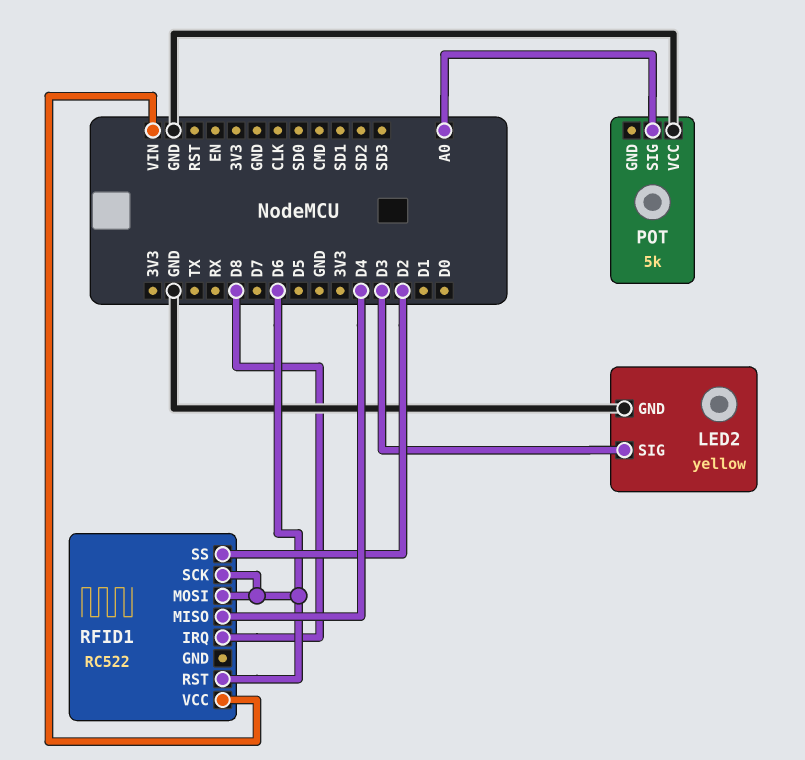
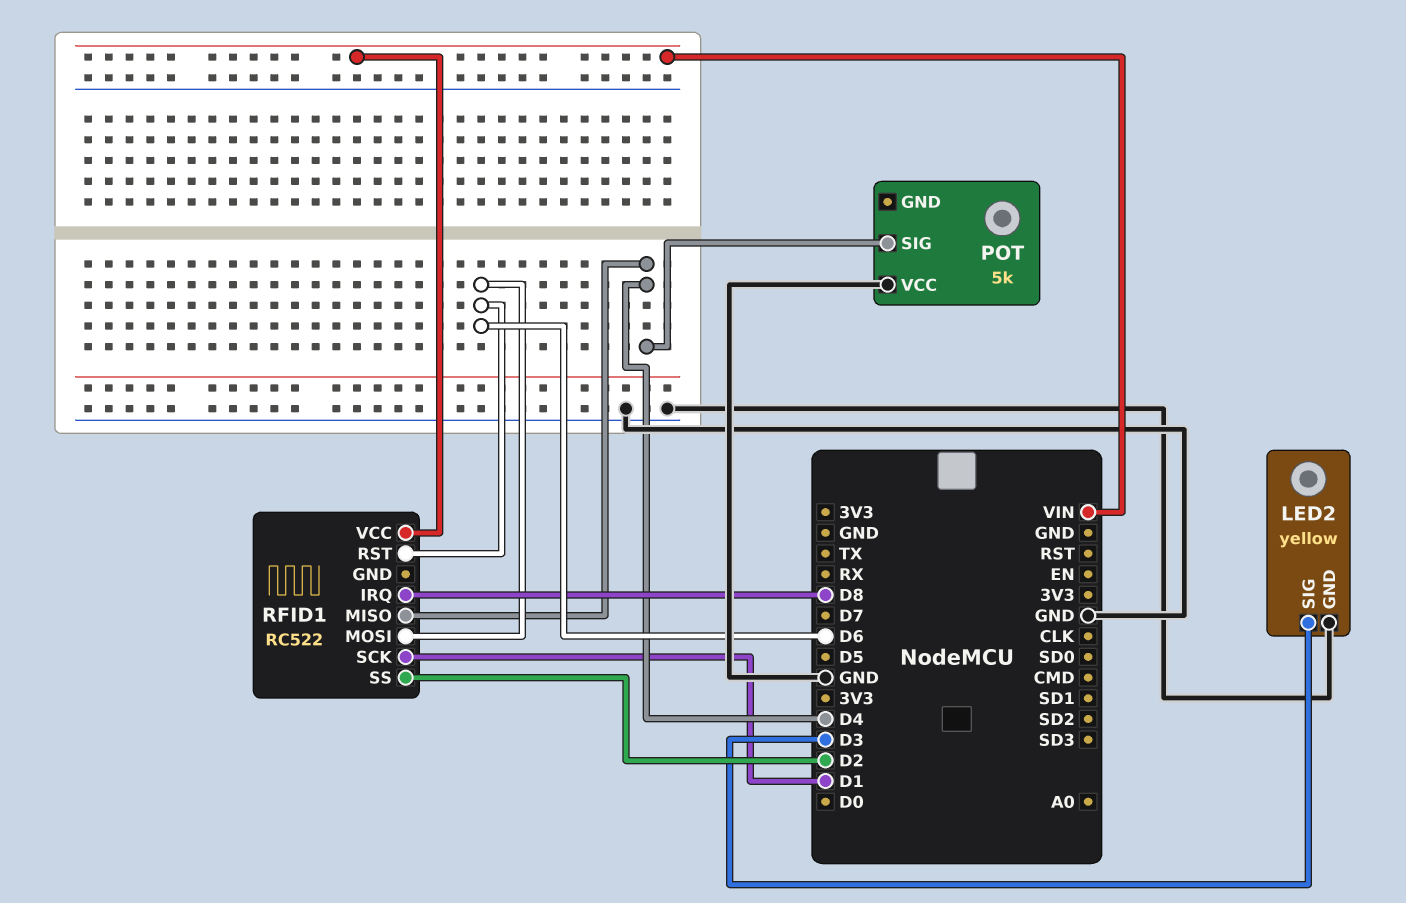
POT pin SIG: A0 -> D4
RFID1 pin SCK: D6 -> D1

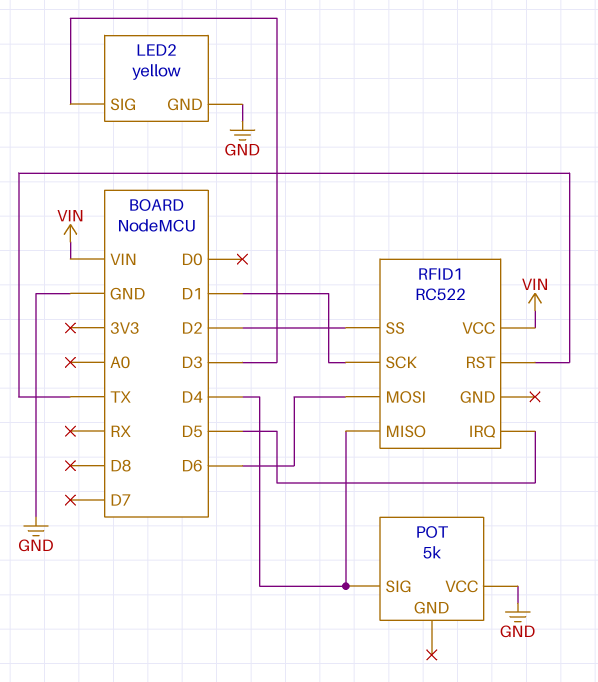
RFID1 pin IRQ: D8 -> D5
RFID1 pin RST: D6 -> TX

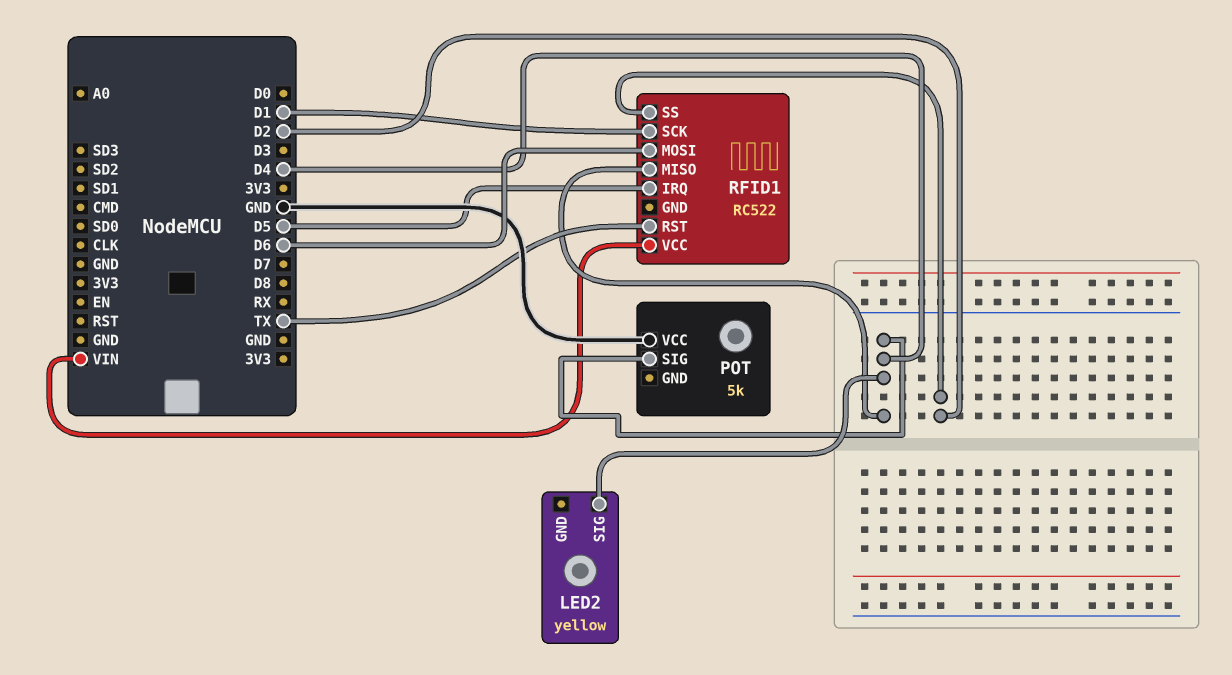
LED2 pin GND: GND -> none
LED2 pin SIG: D3 -> D4

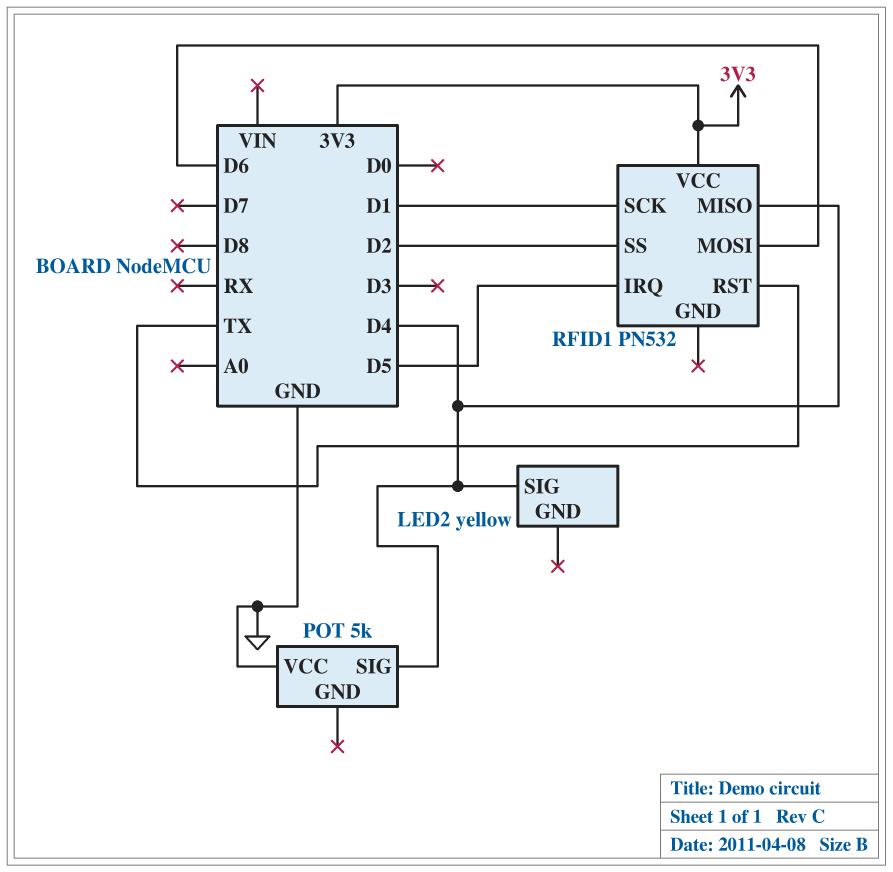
RFID1: RC522 -> PN532
RFID1 pin VCC: VIN -> 3V3

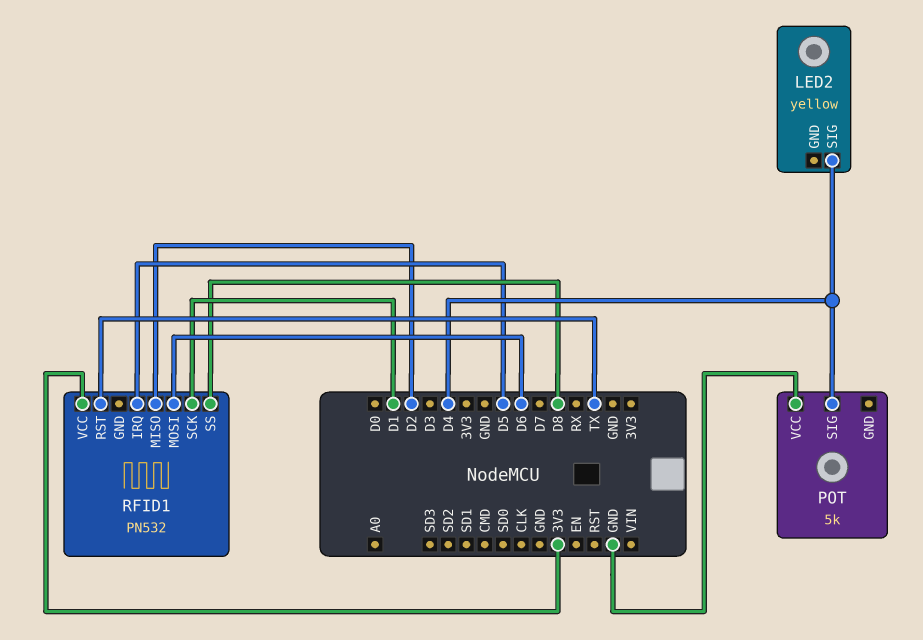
RFID1 pin MISO: D4 -> D2
RFID1 pin SS: D2 -> D8

